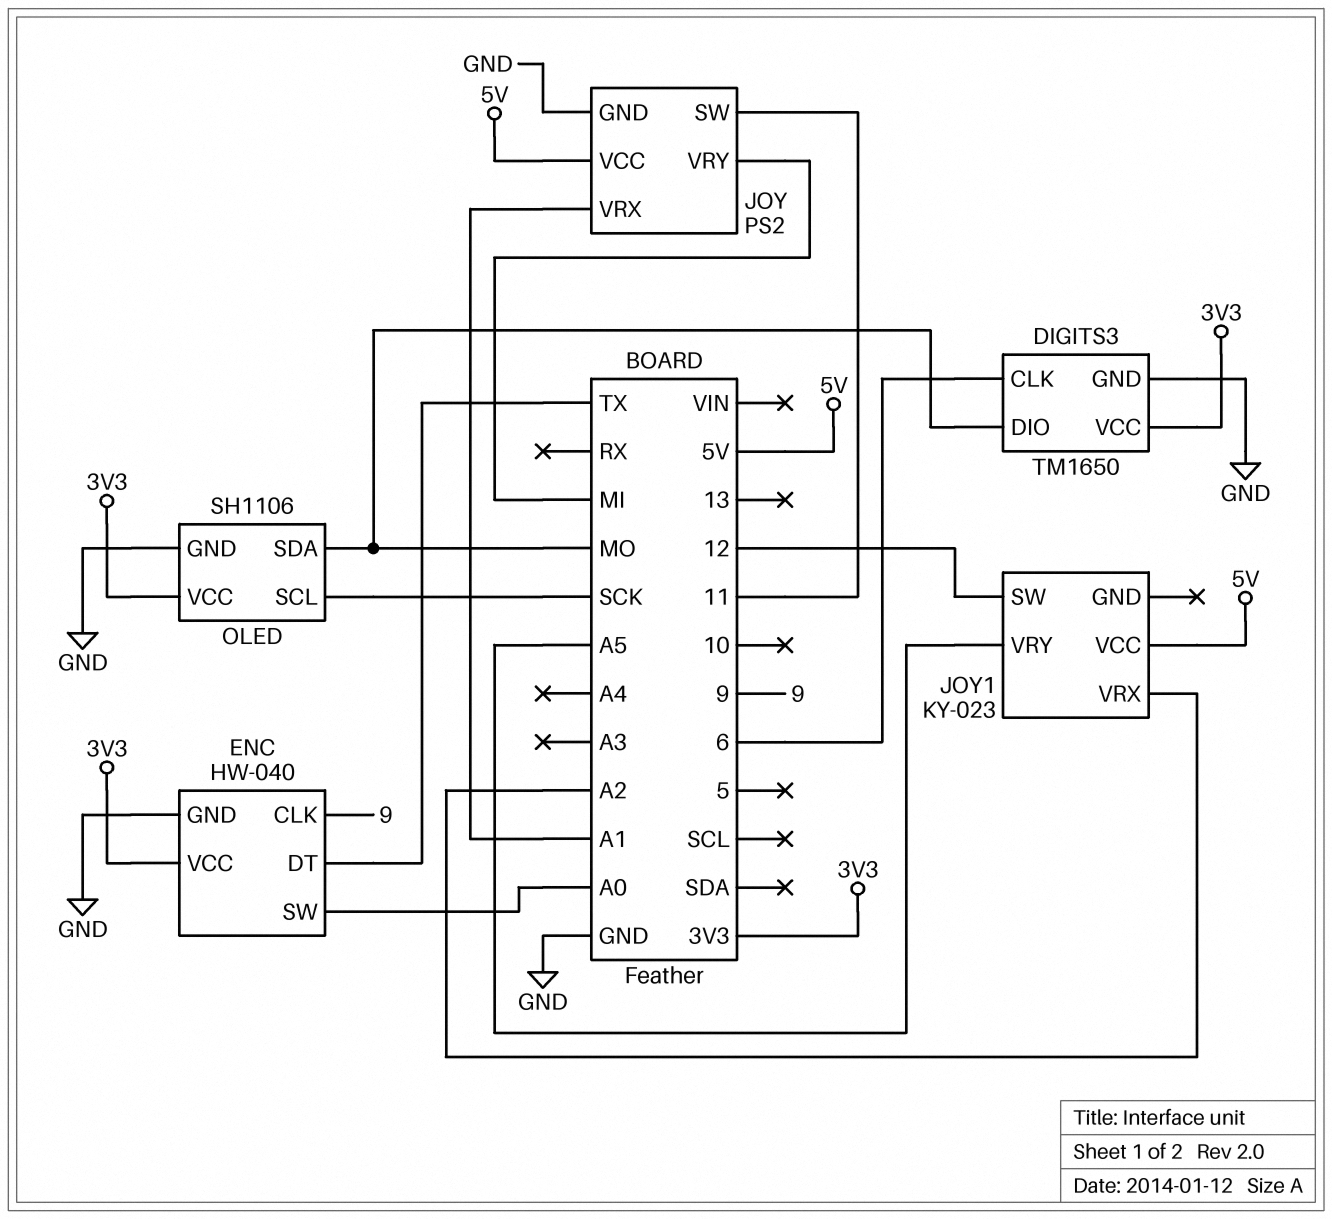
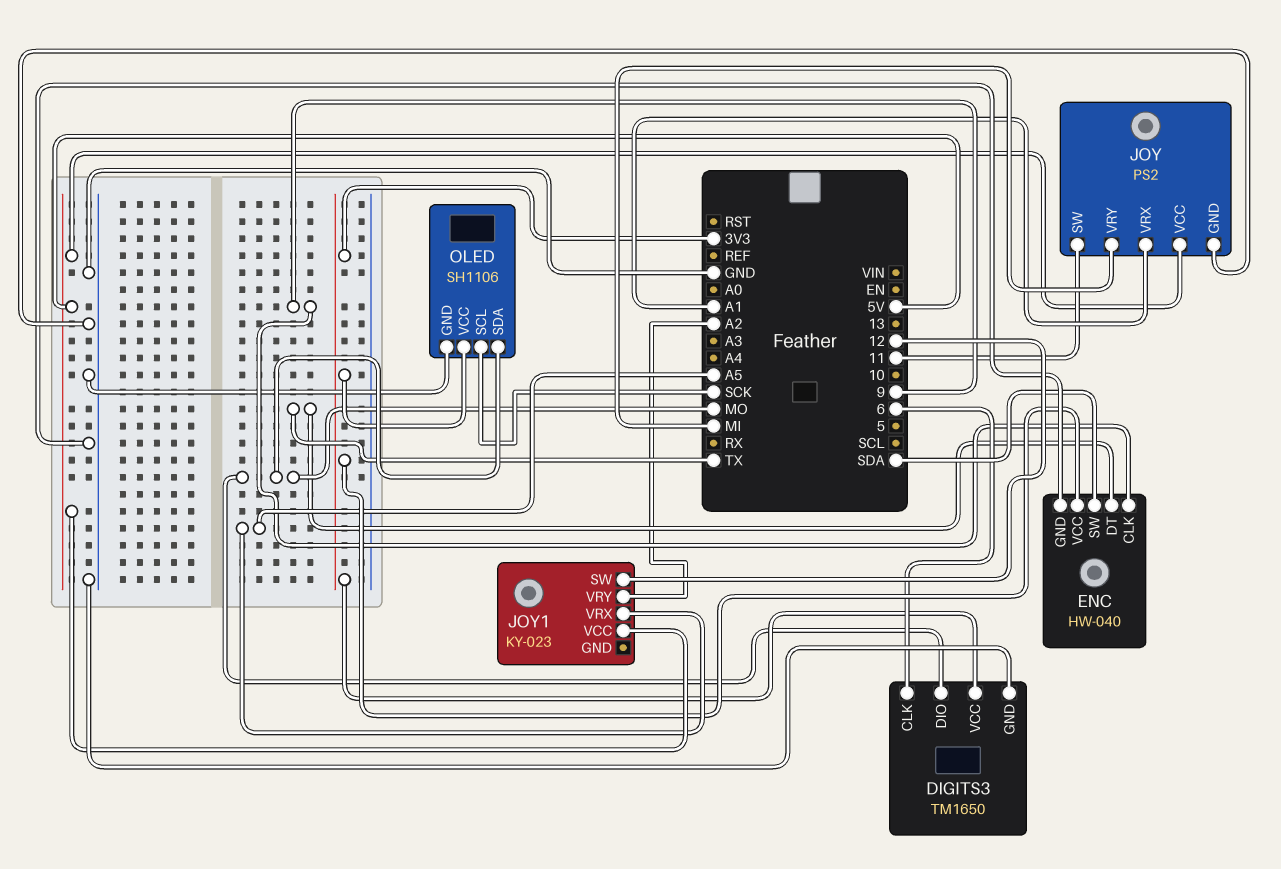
ENC pin SW: A0 -> SDA
JOY1 pin VRX: A2 -> A5
JOY1 pin VRY: A5 -> A2

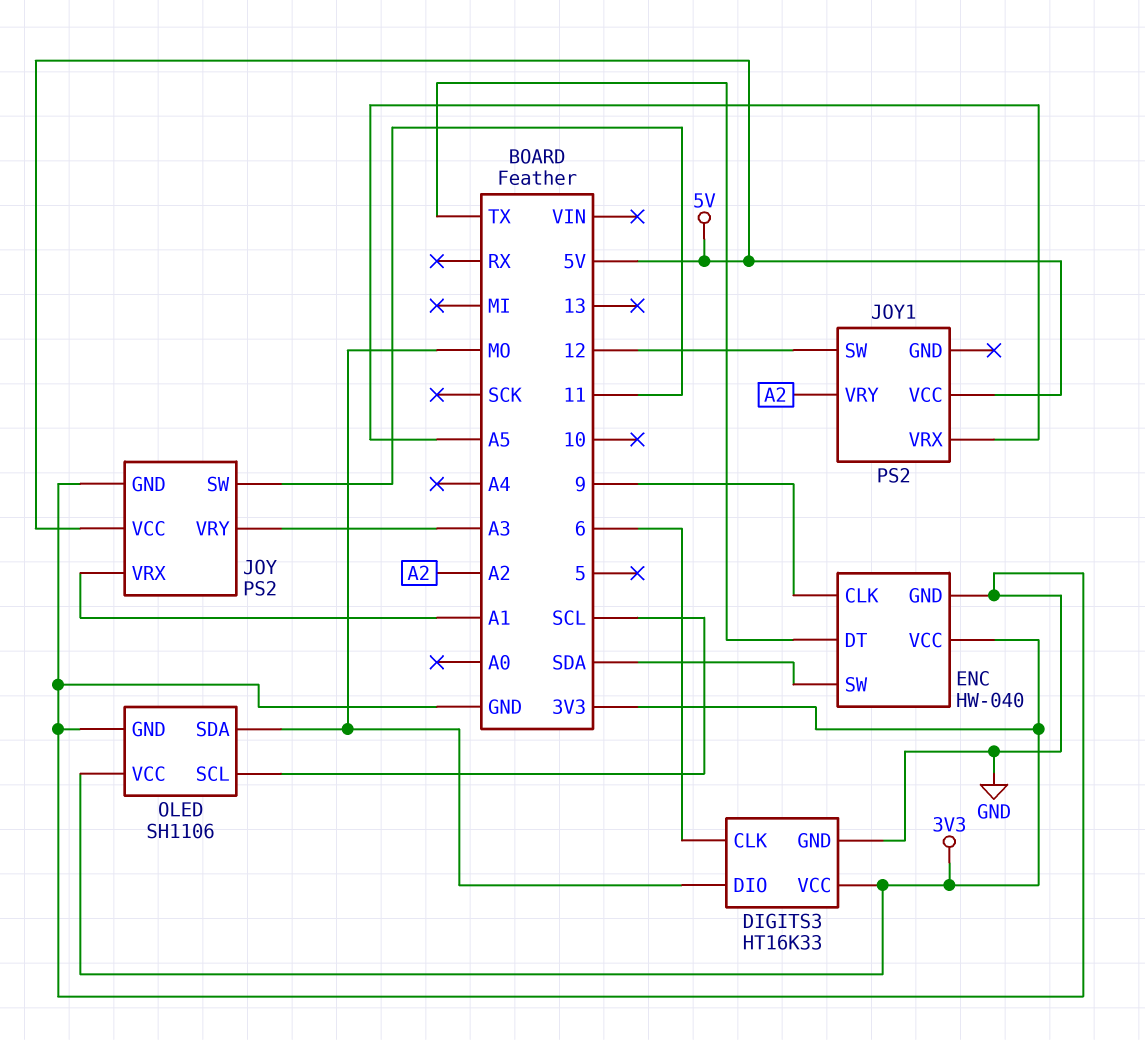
DIGITS3: TM1650 -> HT16K33
JOY pin VRY: MI -> A3
JOY1: KY-023 -> PS2
OLED pin SCL: SCK -> SCL

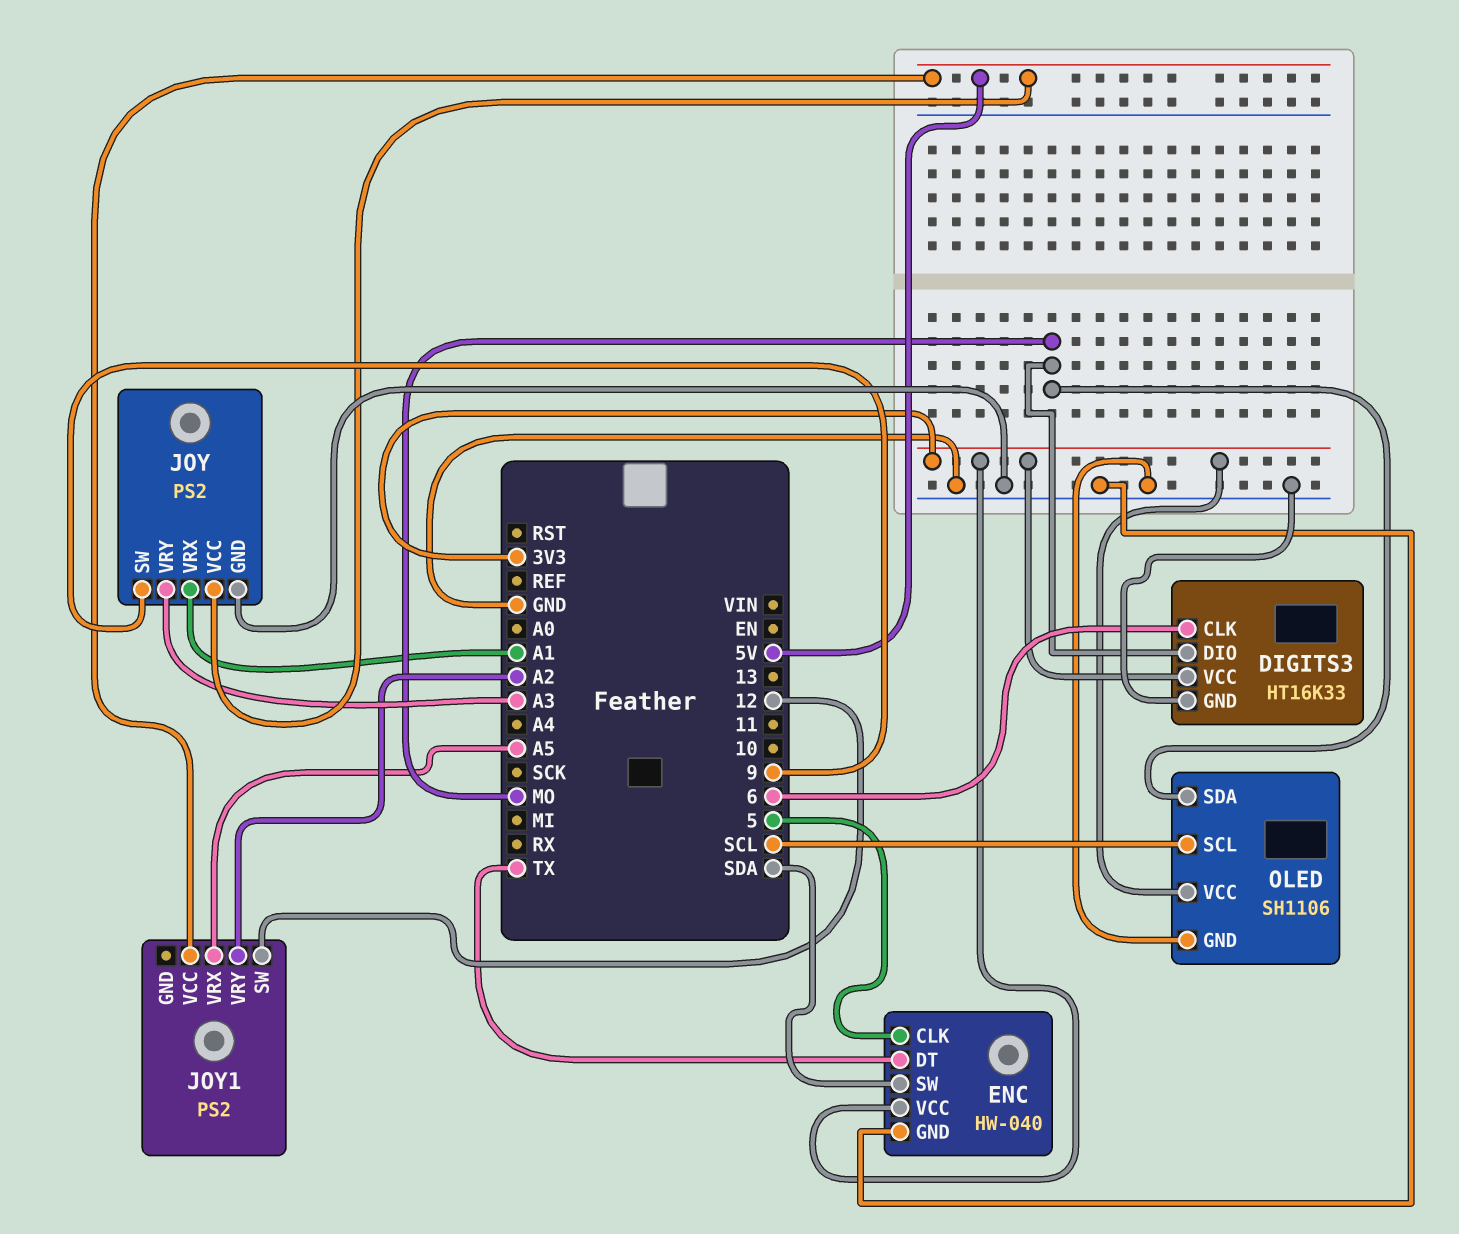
ENC pin CLK: 9 -> 5
JOY pin SW: 11 -> 9

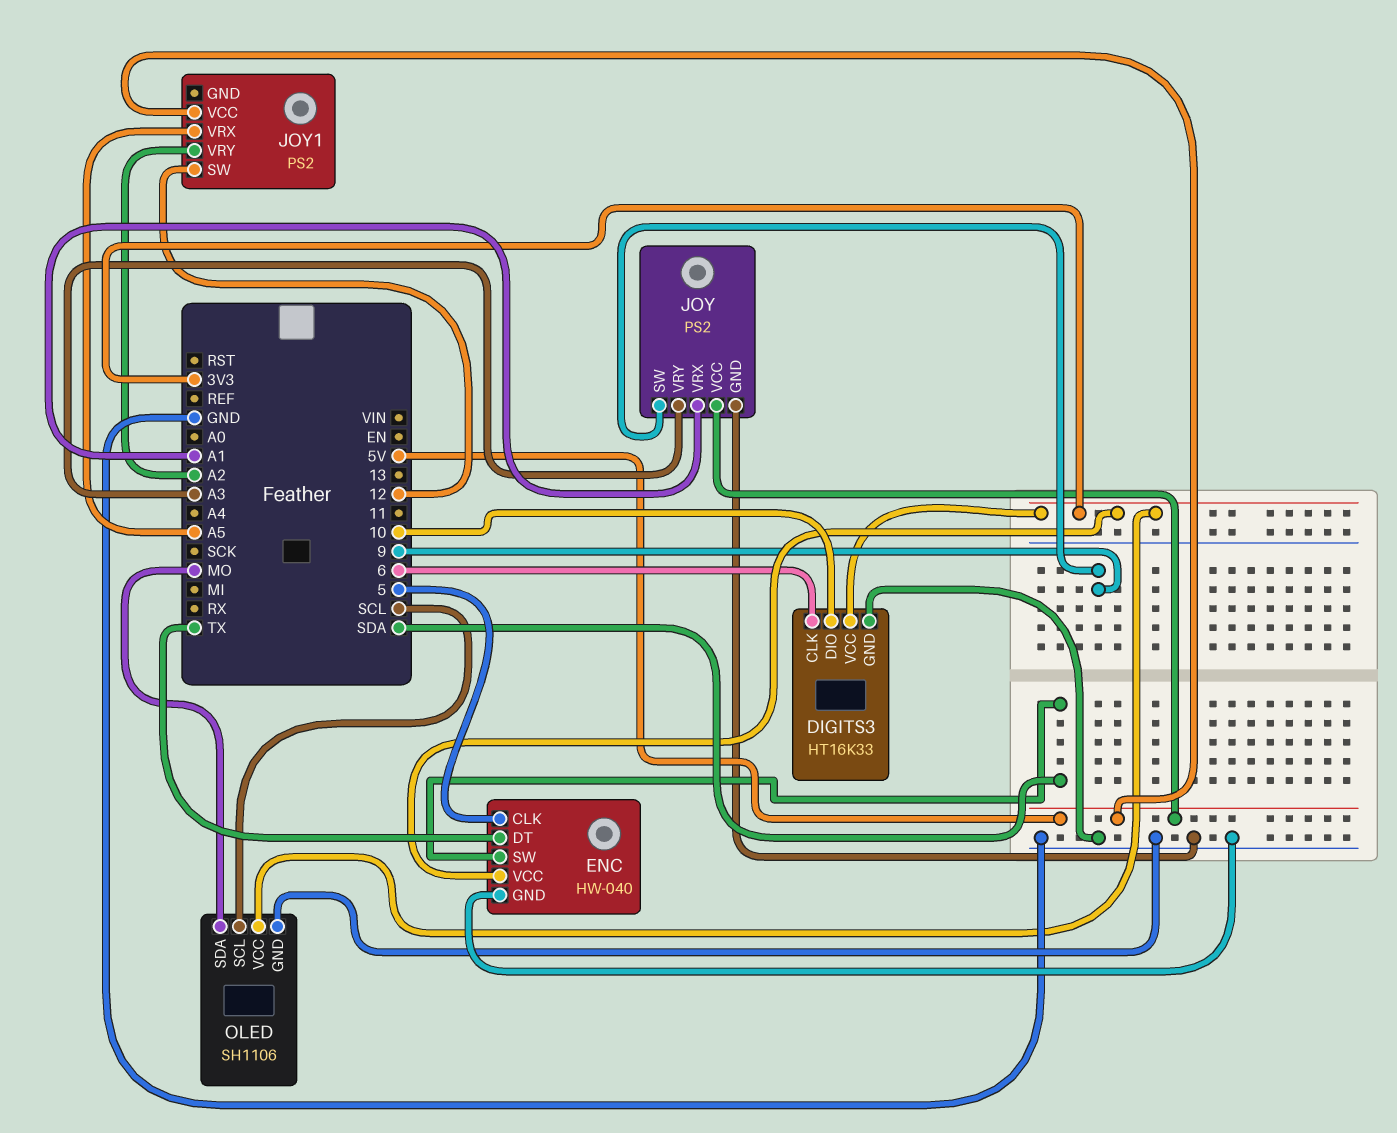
DIGITS3 pin DIO: MO -> 10

